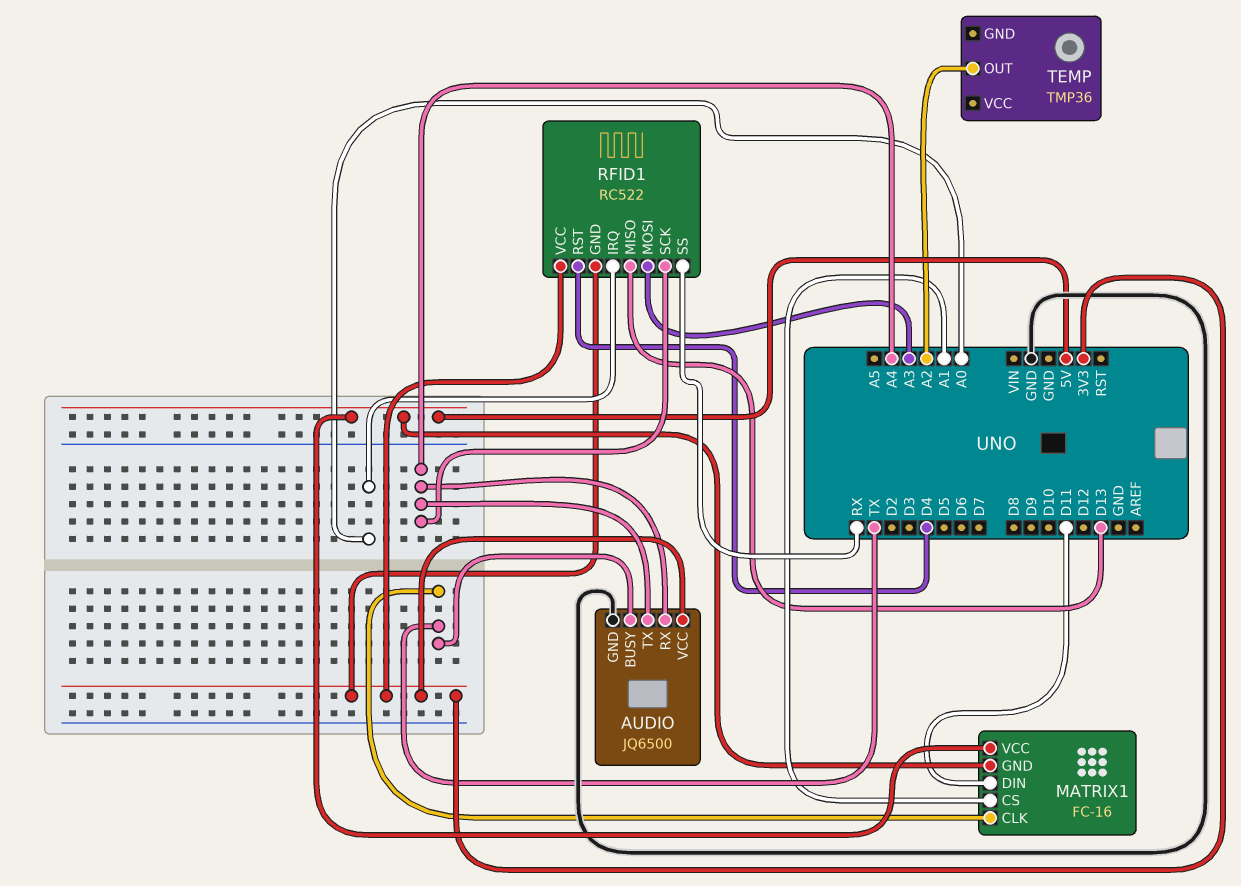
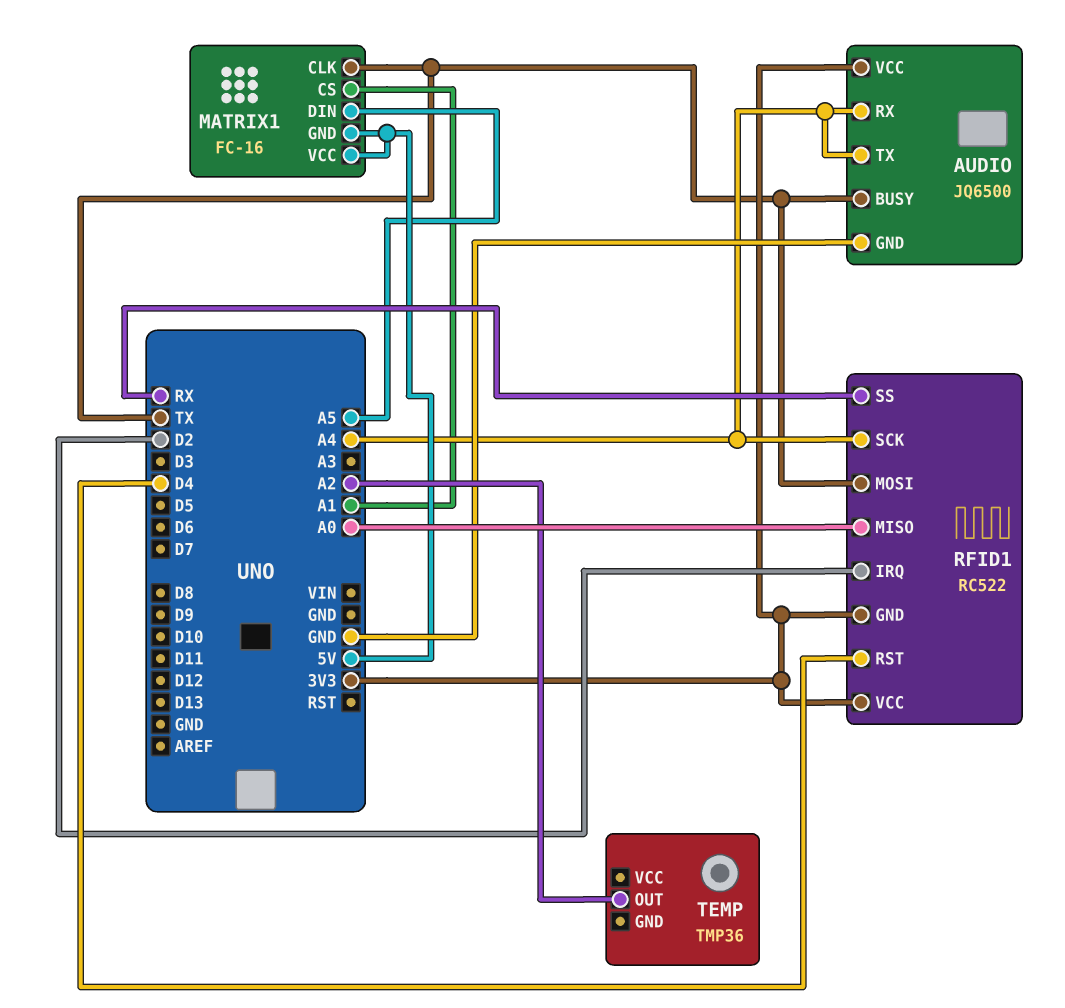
MATRIX1 pin DIN: D11 -> A5
RFID1 pin IRQ: A0 -> D2
RFID1 pin MISO: D13 -> A0
RFID1 pin MOSI: A3 -> TX

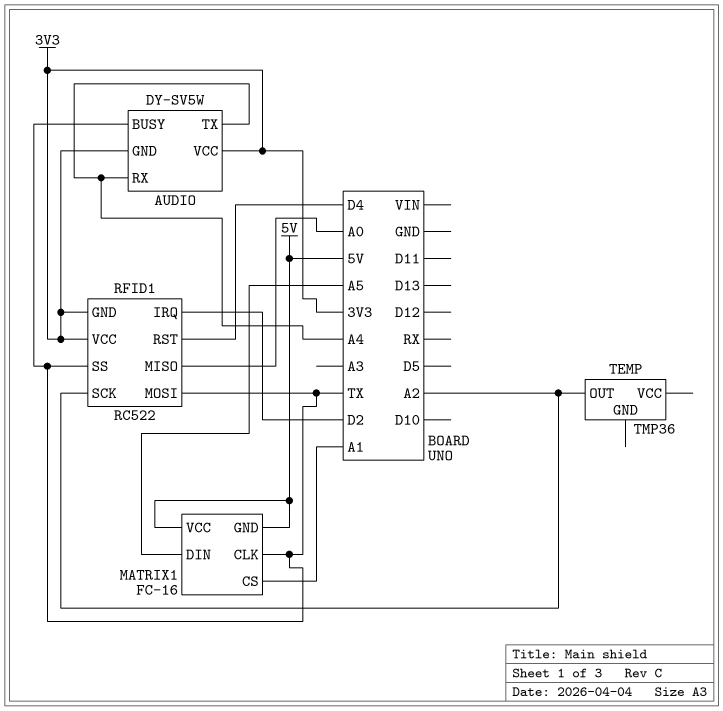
AUDIO: JQ6500 -> DY-SV5W
AUDIO pin GND: GND -> 3V3
RFID1 pin SCK: A4 -> A2
RFID1 pin SS: RX -> TX

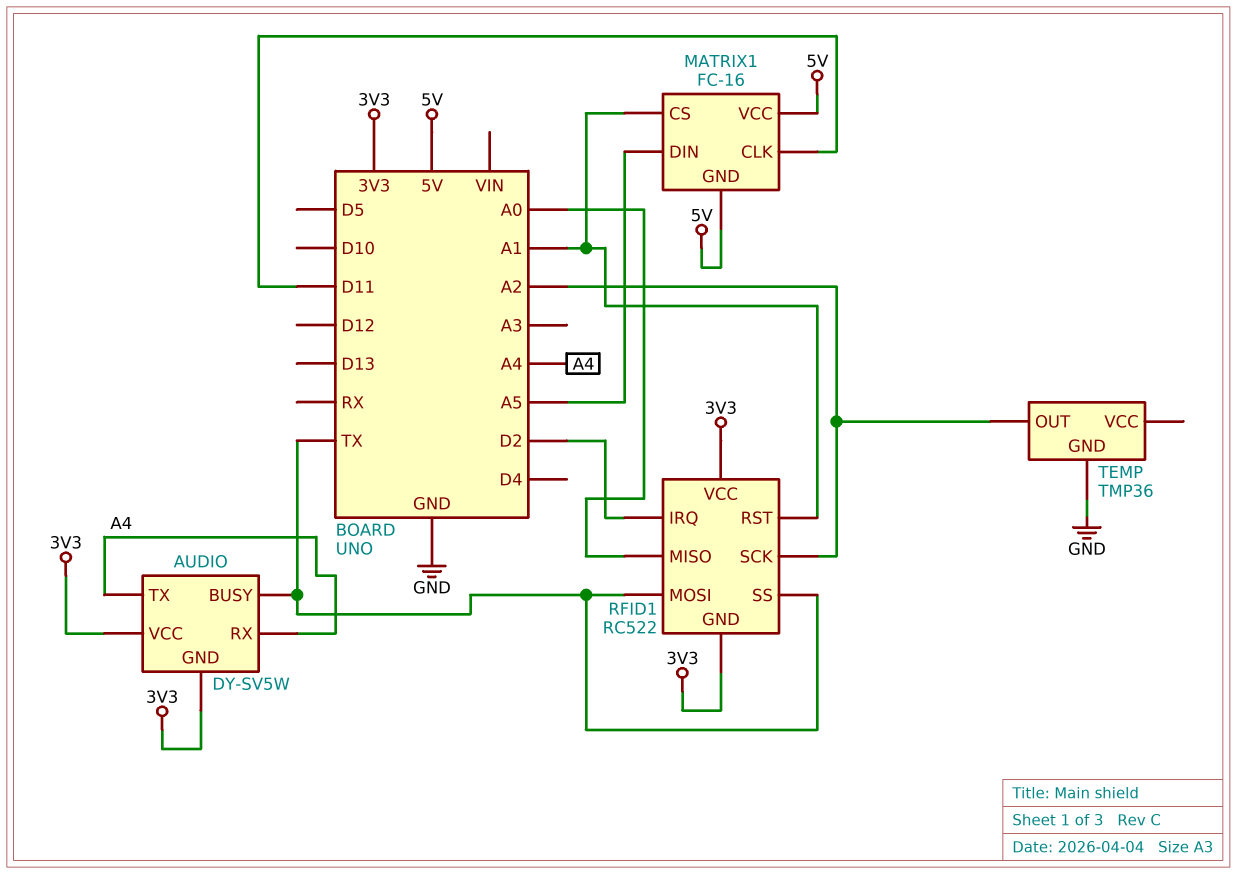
MATRIX1 pin CLK: TX -> D11
RFID1 pin RST: D4 -> A1
TEMP pin GND: none -> GND

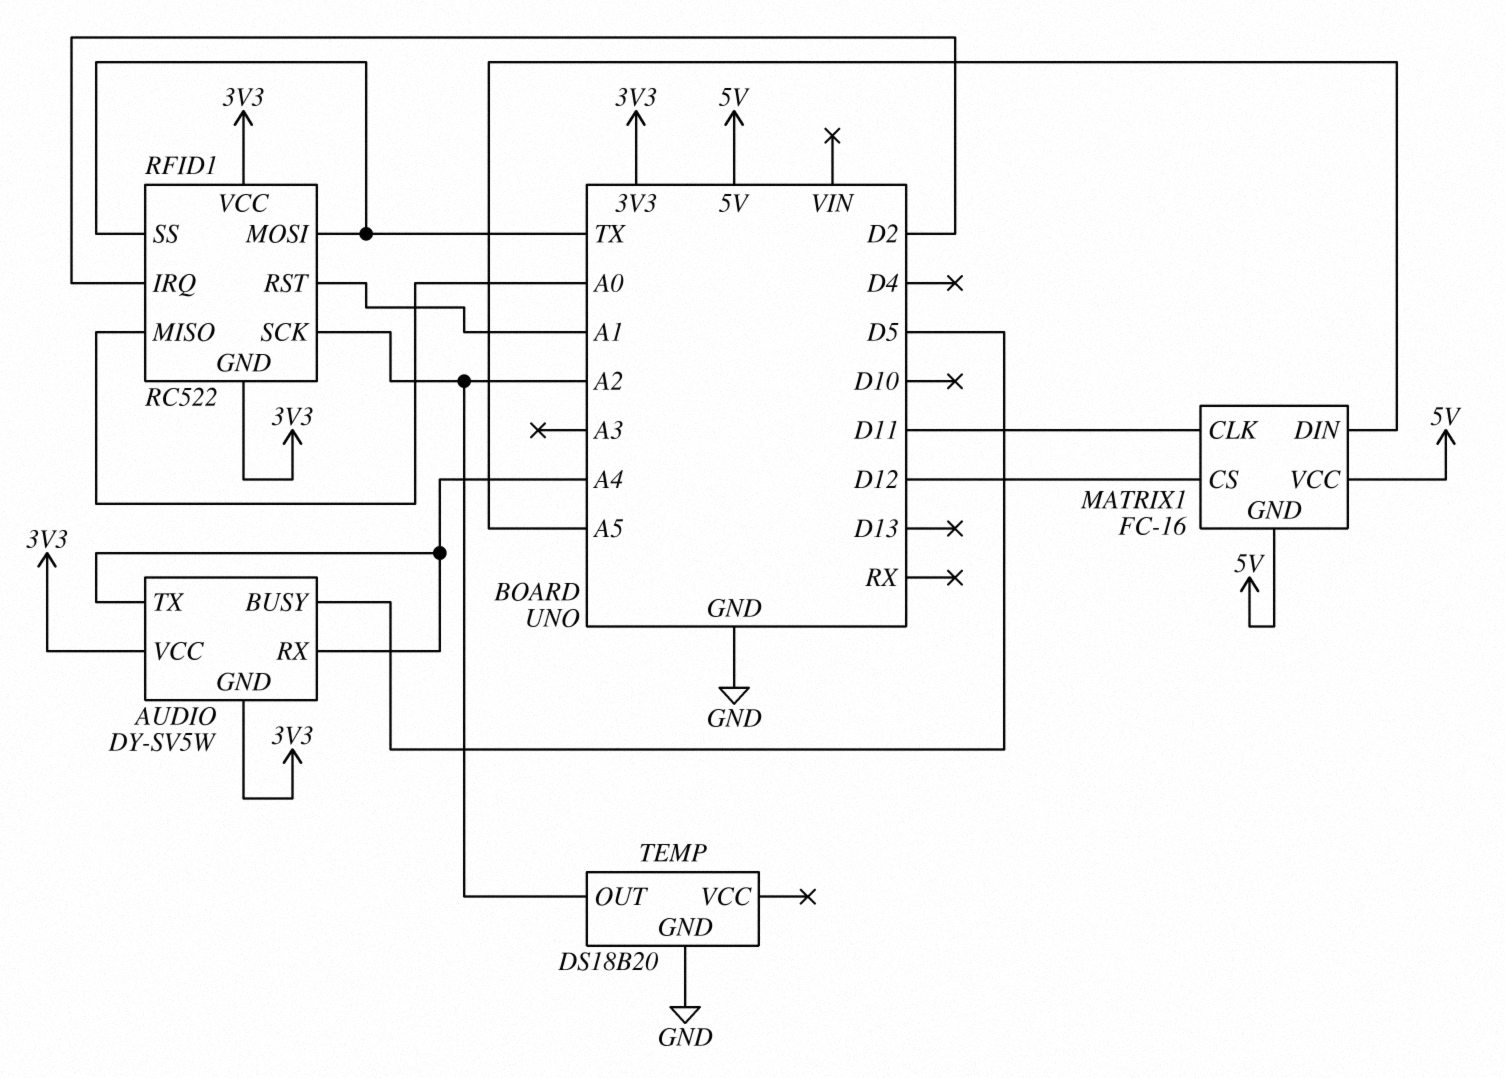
AUDIO pin BUSY: TX -> D5
MATRIX1 pin CS: A1 -> D12
TEMP: TMP36 -> DS18B20

